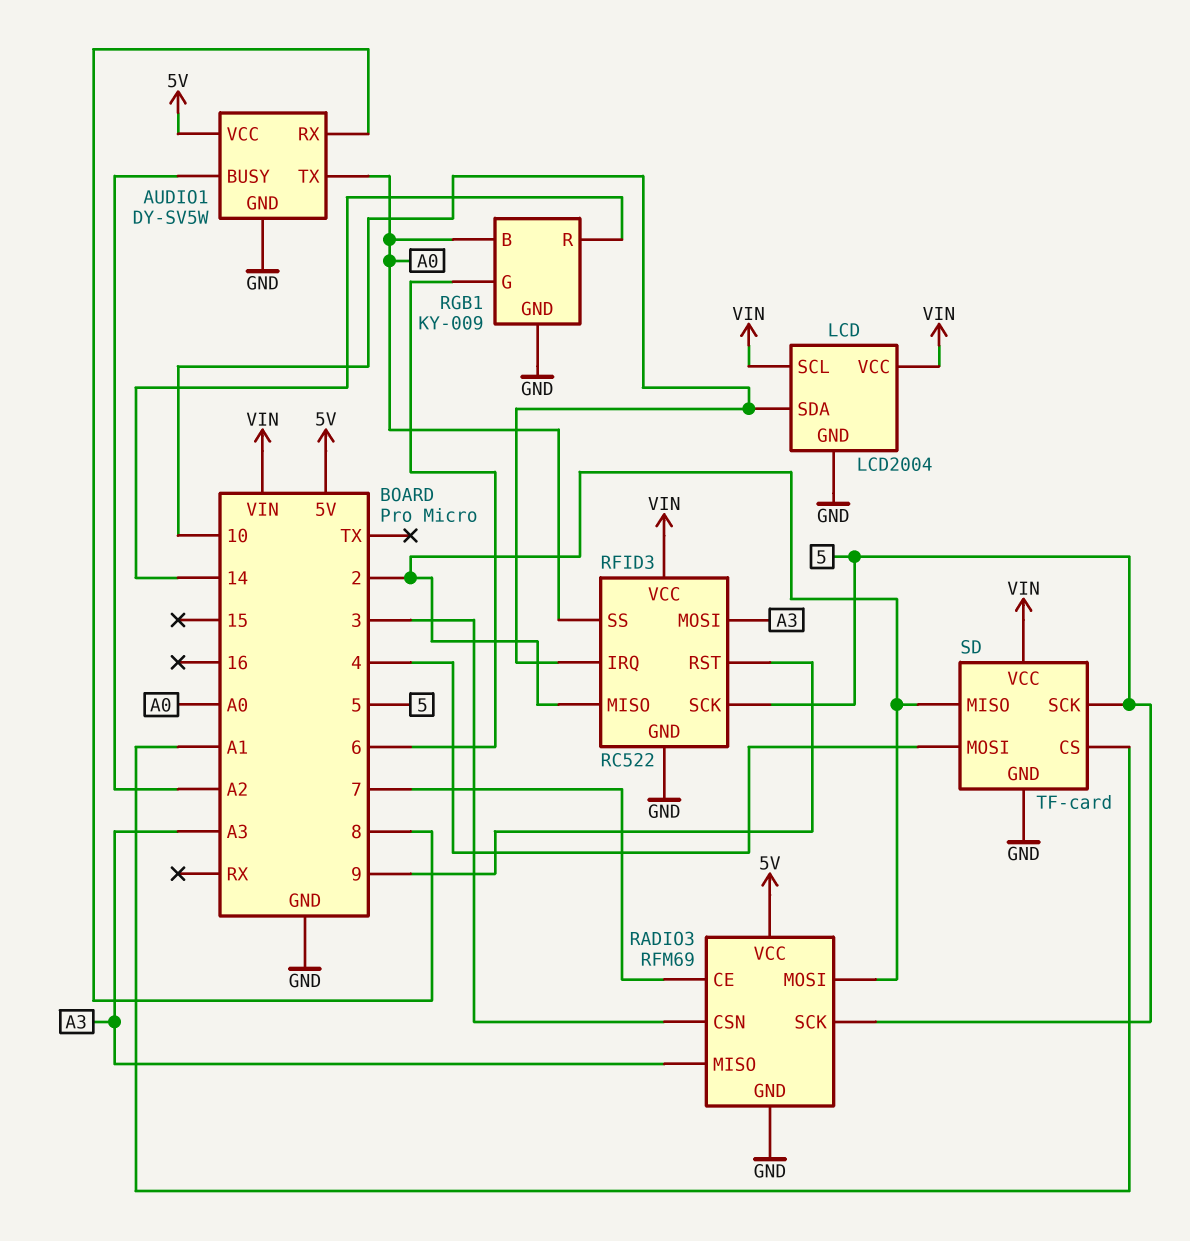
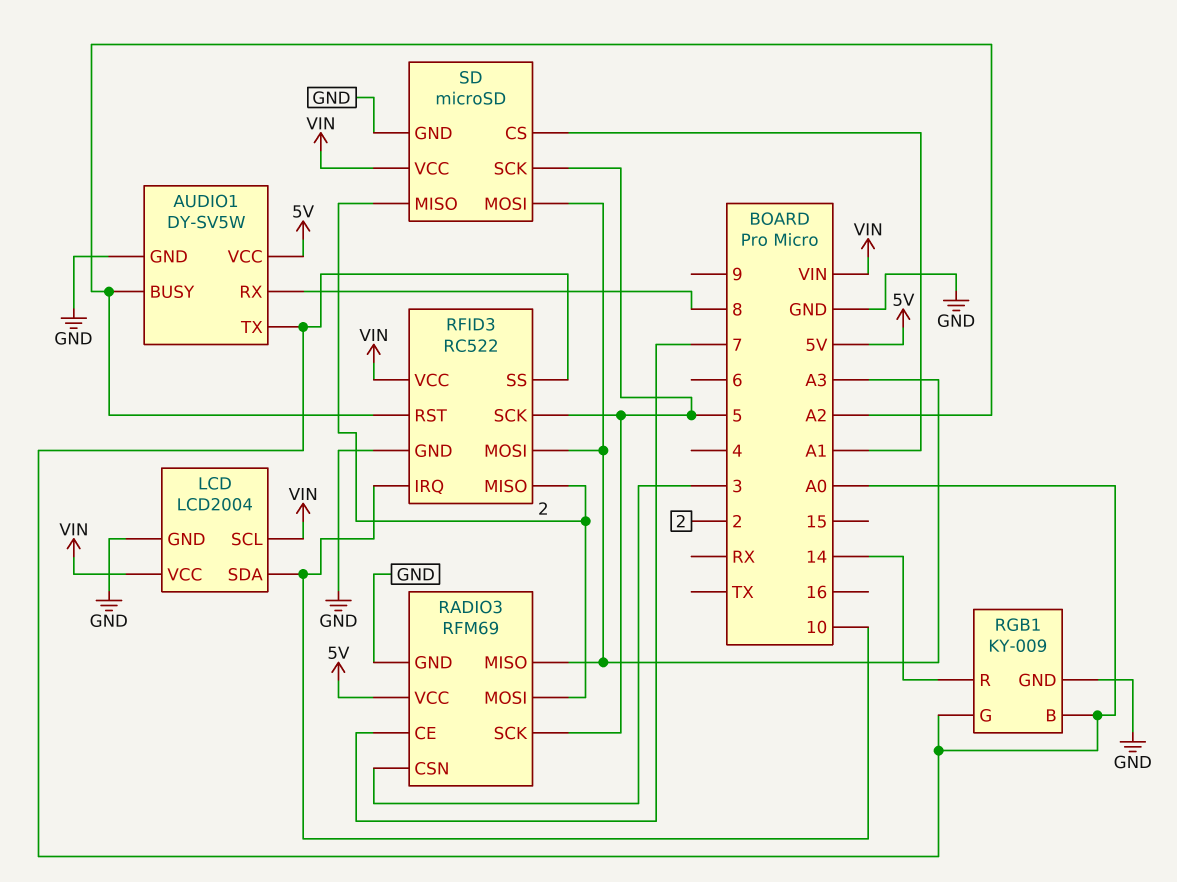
RFID3 pin RST: 9 -> A2
RGB1 pin G: 6 -> A0
SD: TF-card -> microSD
SD pin MOSI: 4 -> A3

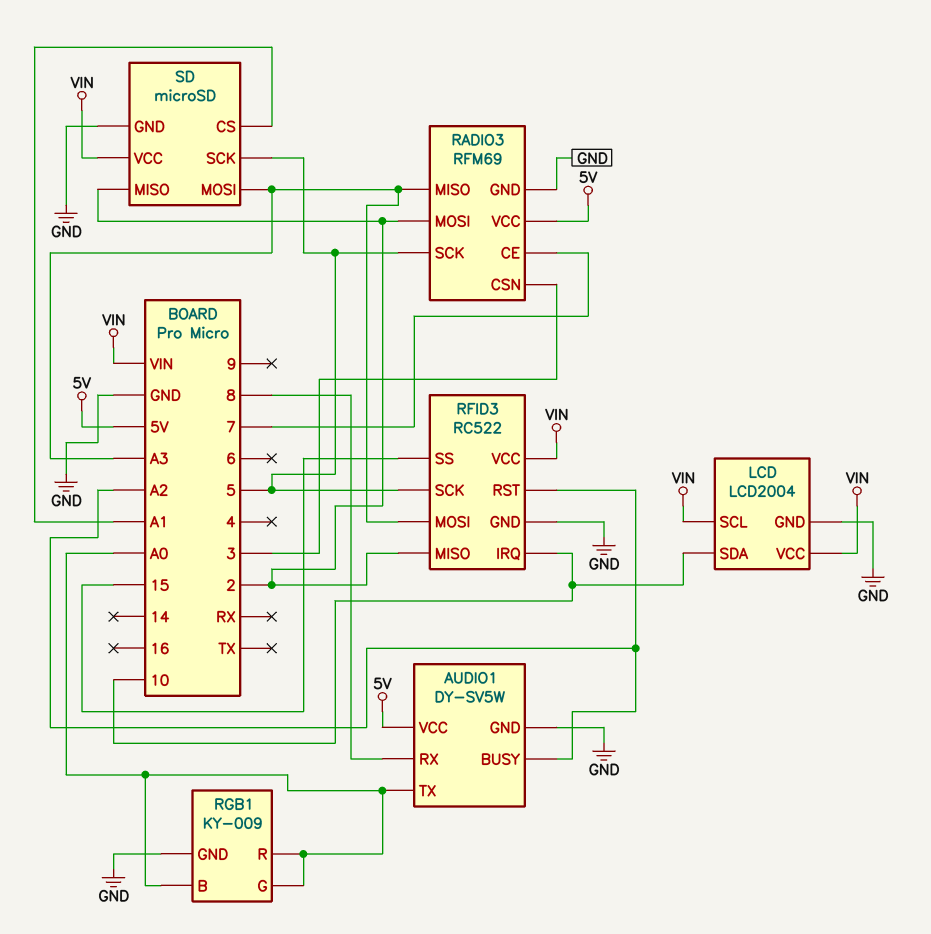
RFID3 pin SS: A0 -> 15
RGB1 pin R: 14 -> A0

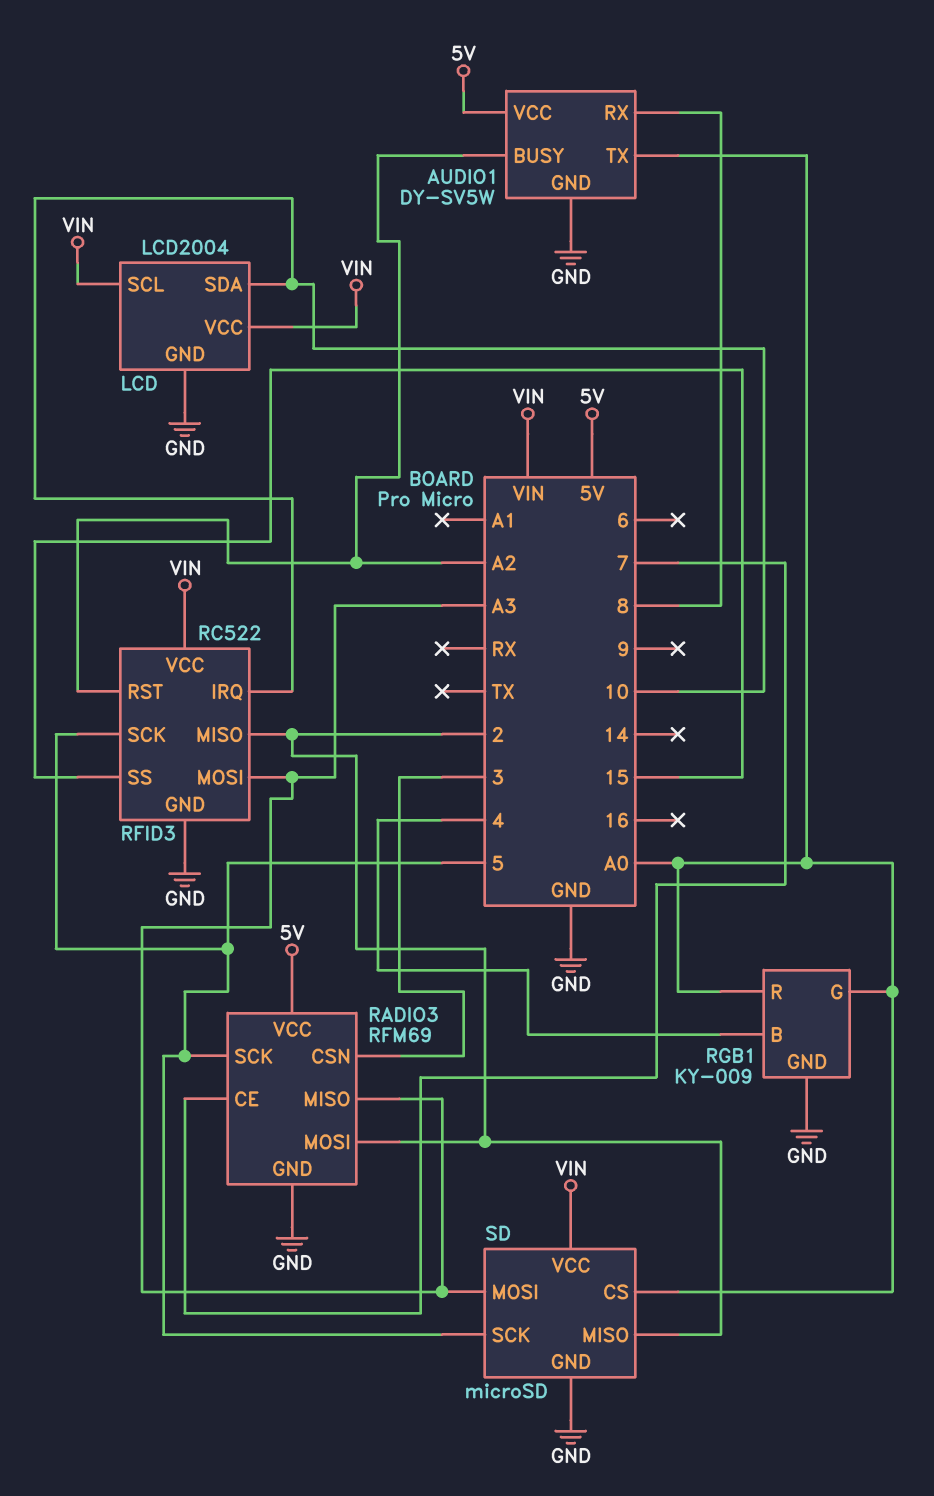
RGB1 pin B: A0 -> 4
SD pin CS: A1 -> A0

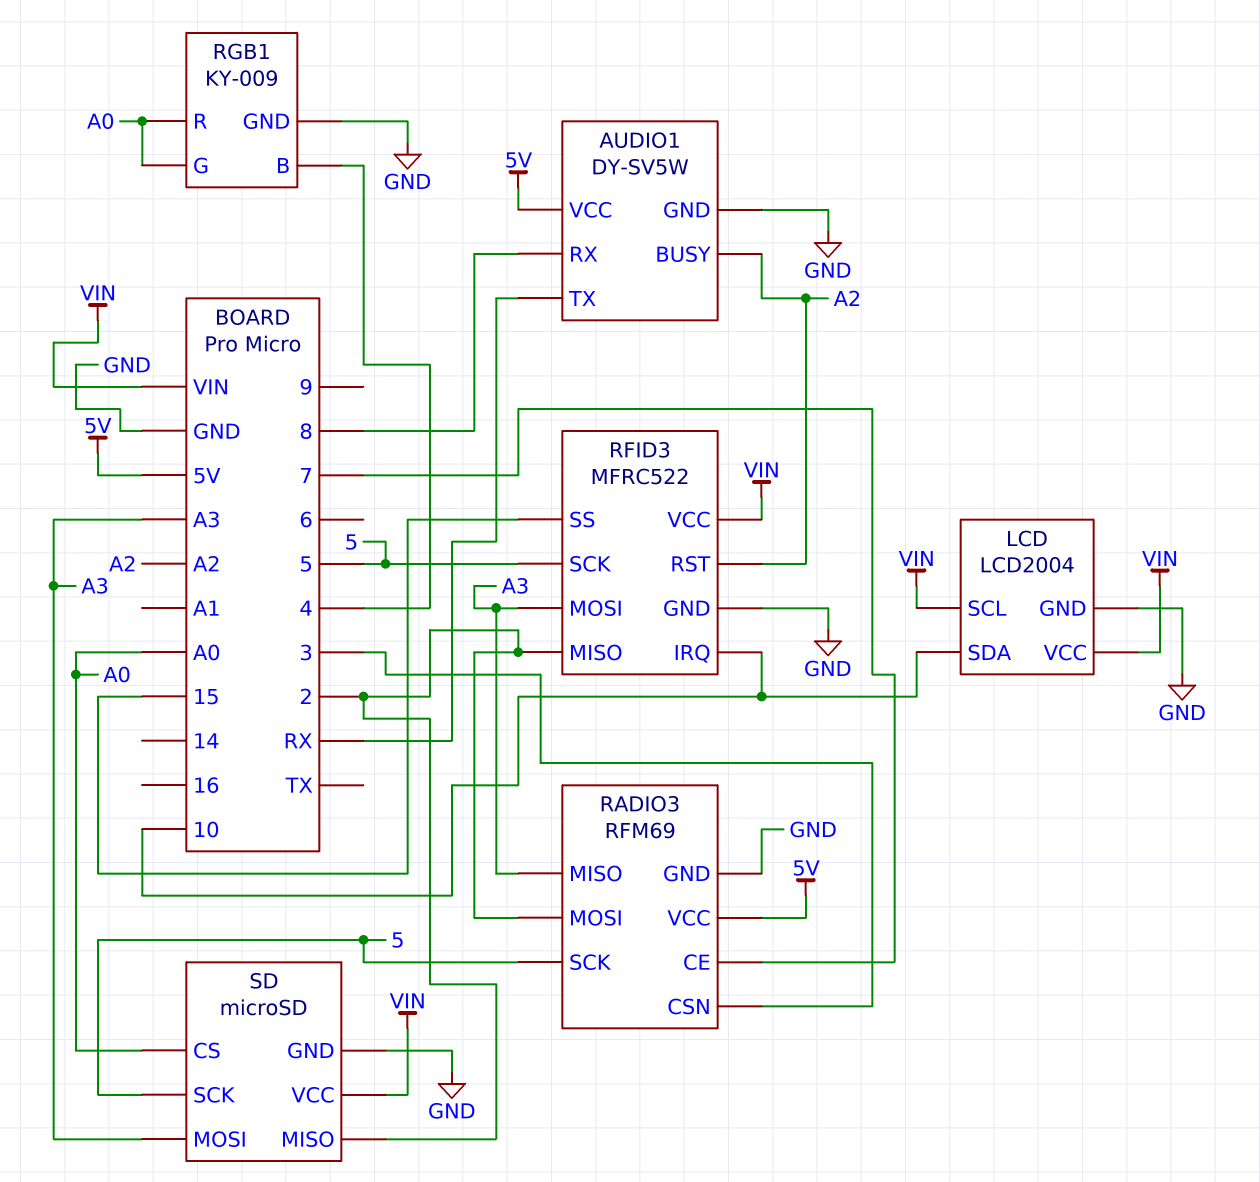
AUDIO1 pin TX: A0 -> RX
RFID3: RC522 -> MFRC522

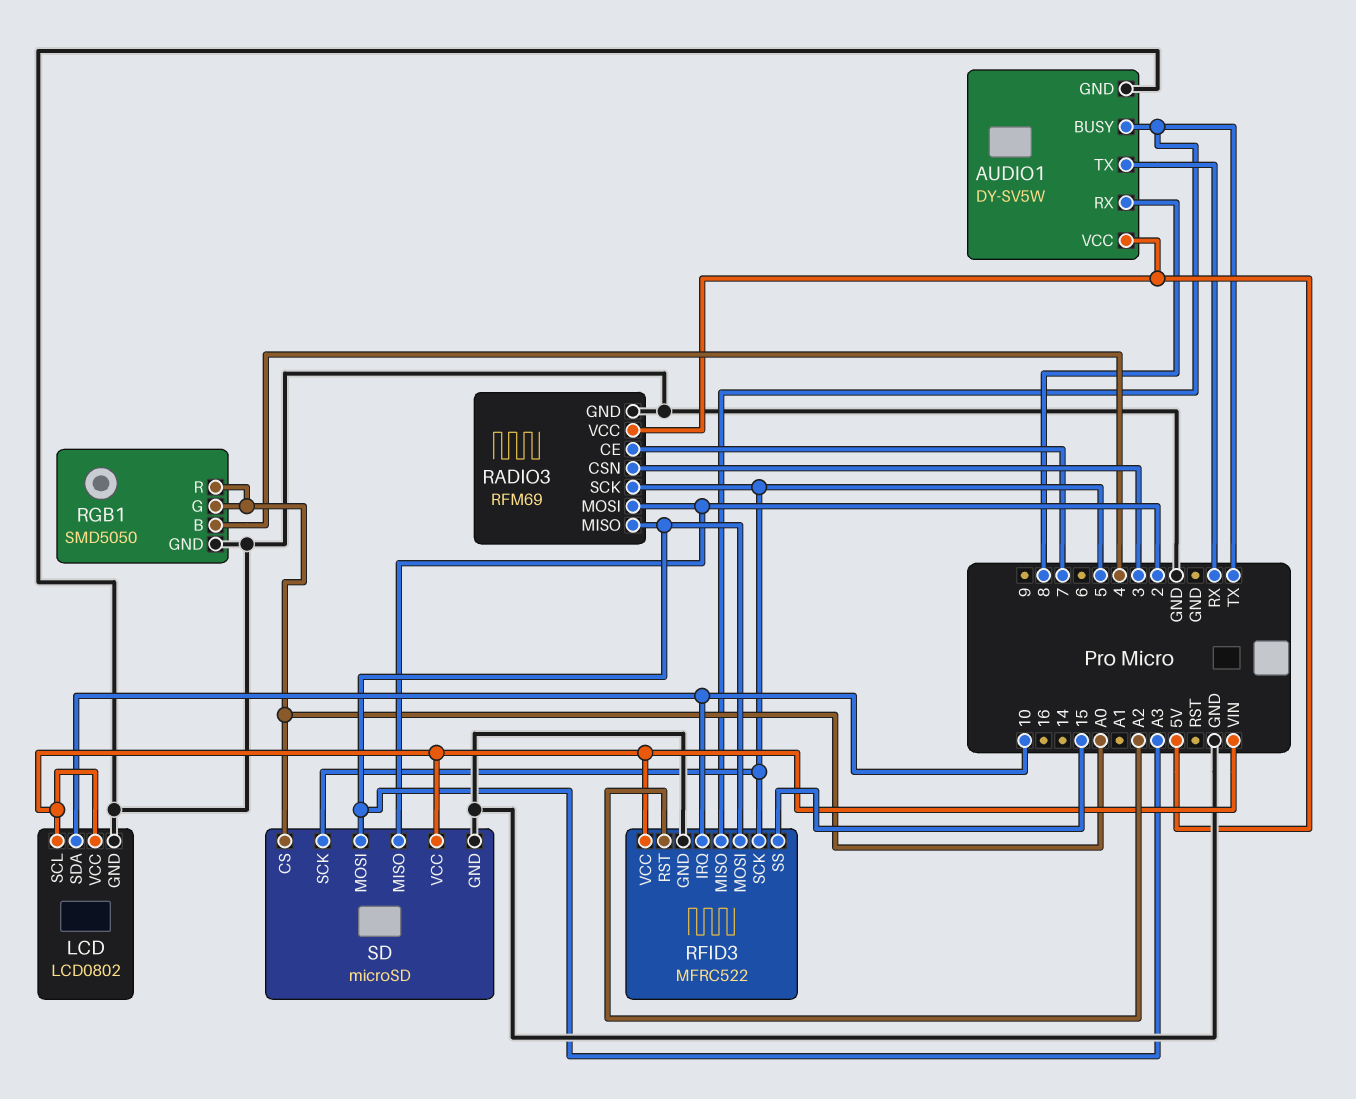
AUDIO1 pin BUSY: A2 -> TX
LCD: LCD2004 -> LCD0802
RFID3 pin MISO: 2 -> TX
RGB1: KY-009 -> SMD5050

